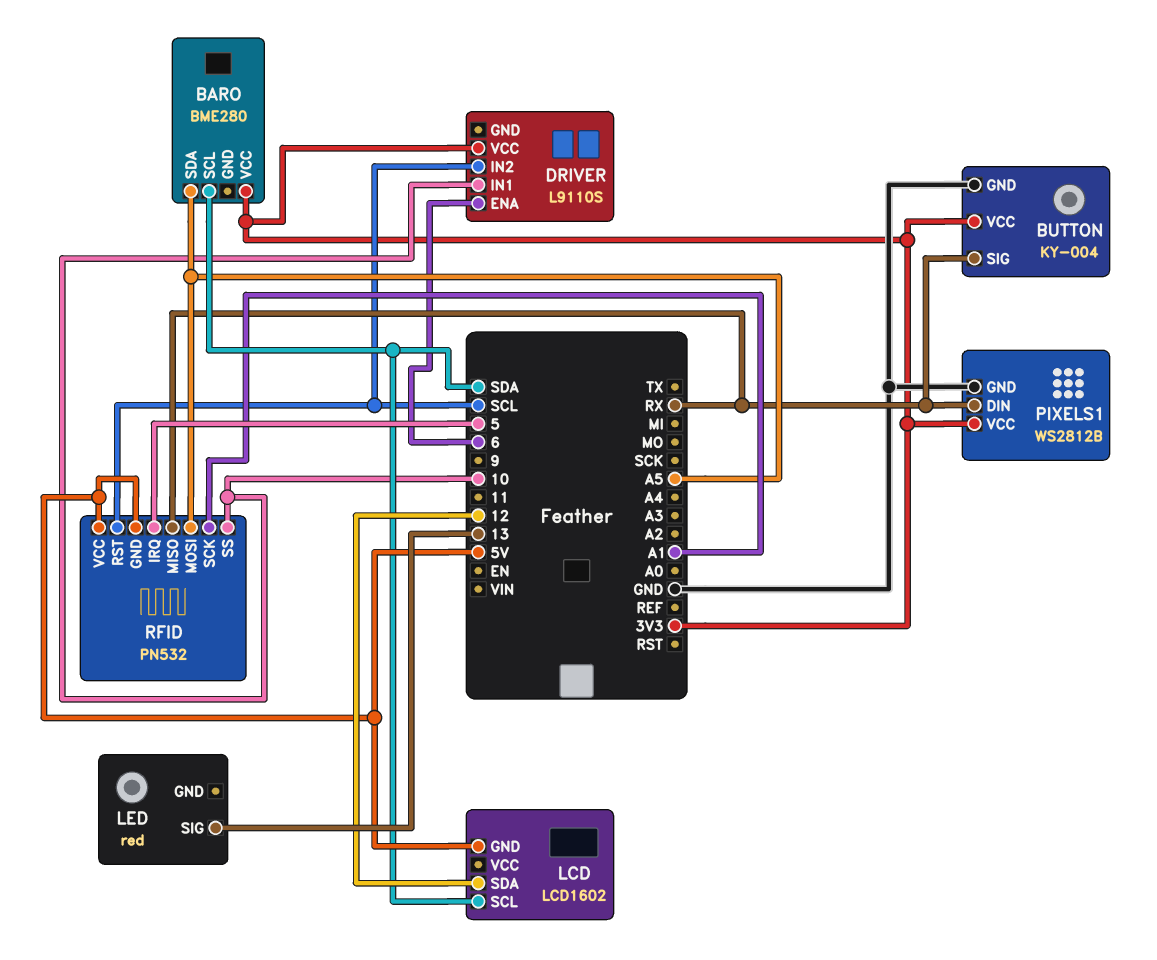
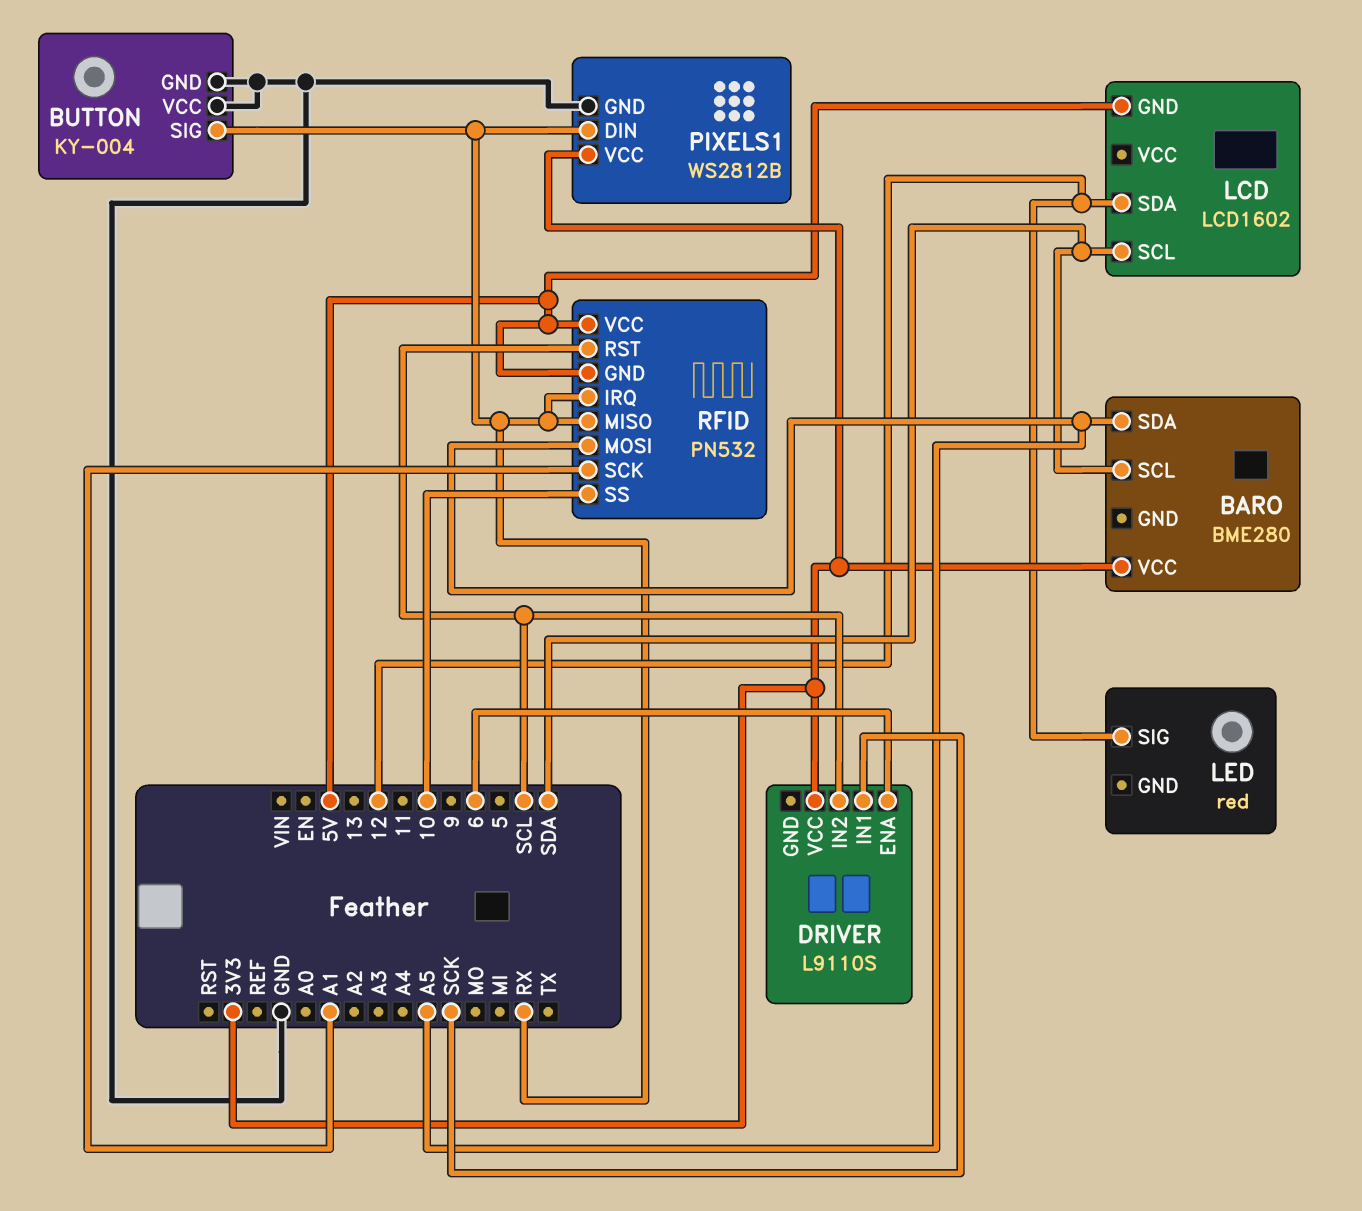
BUTTON pin VCC: 3V3 -> GND
DRIVER pin IN1: 10 -> SCK
LED pin SIG: 13 -> 12
RFID pin IRQ: 5 -> RX

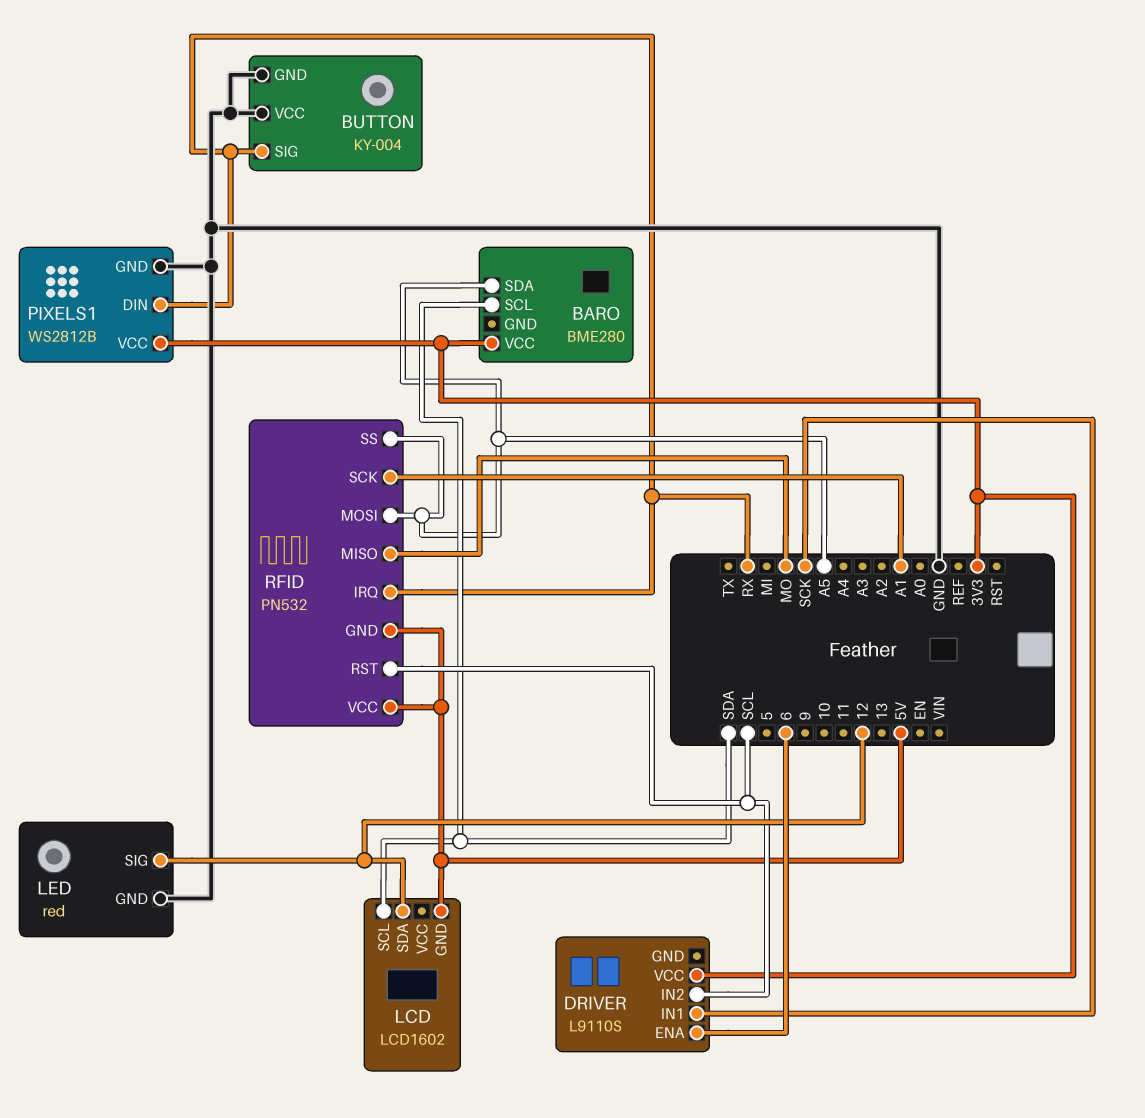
LED pin GND: none -> GND
RFID pin MISO: RX -> MO
RFID pin SS: 10 -> A5

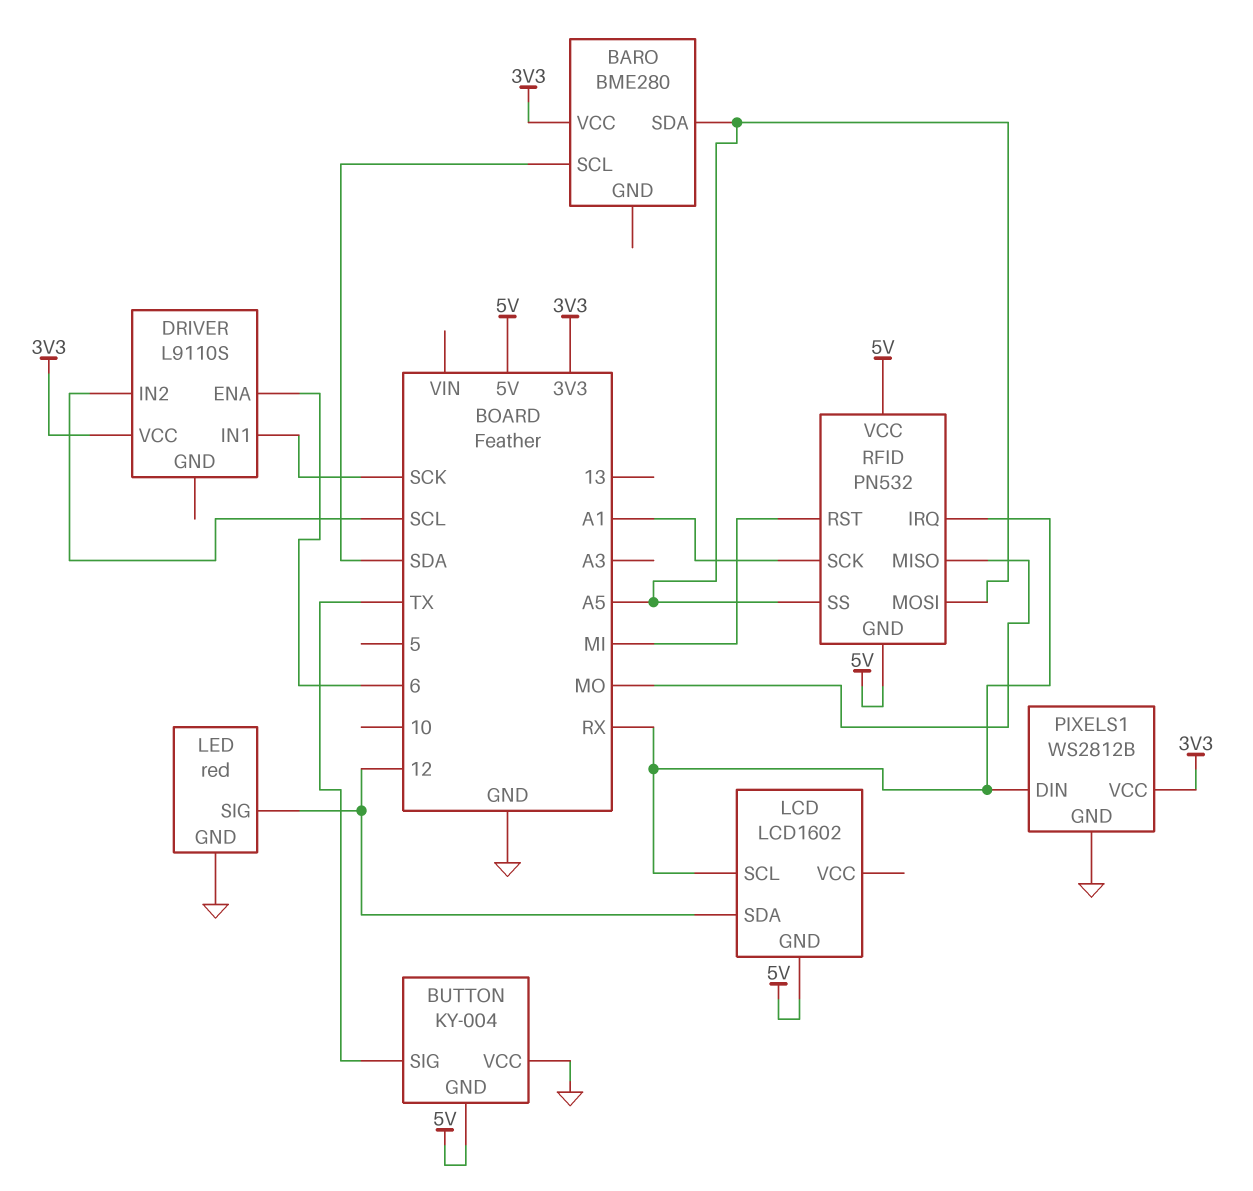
BUTTON pin GND: GND -> 5V
BUTTON pin SIG: RX -> TX
LCD pin SCL: SDA -> RX
RFID pin RST: SCL -> MI

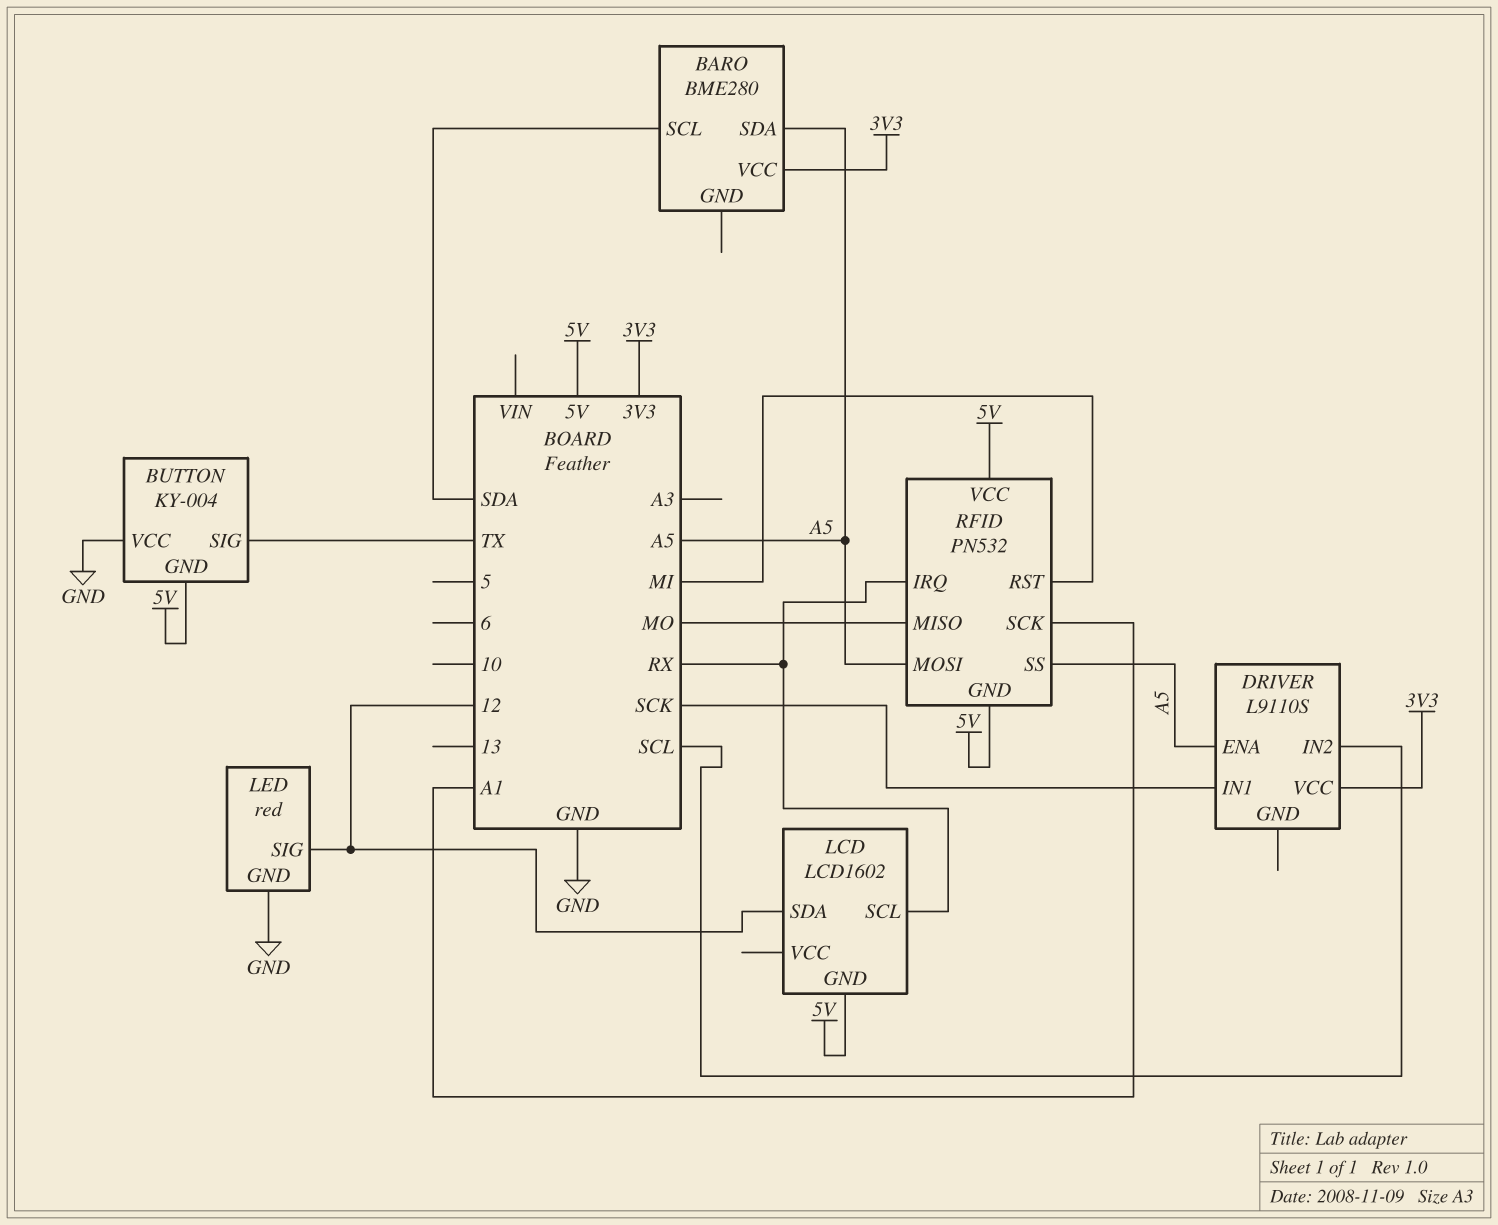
DRIVER pin ENA: 6 -> A5
PIXELS1: WS2812B -> none
PIXELS1 pin DIN: RX -> none
PIXELS1 pin GND: GND -> none
PIXELS1 pin VCC: 3V3 -> none

